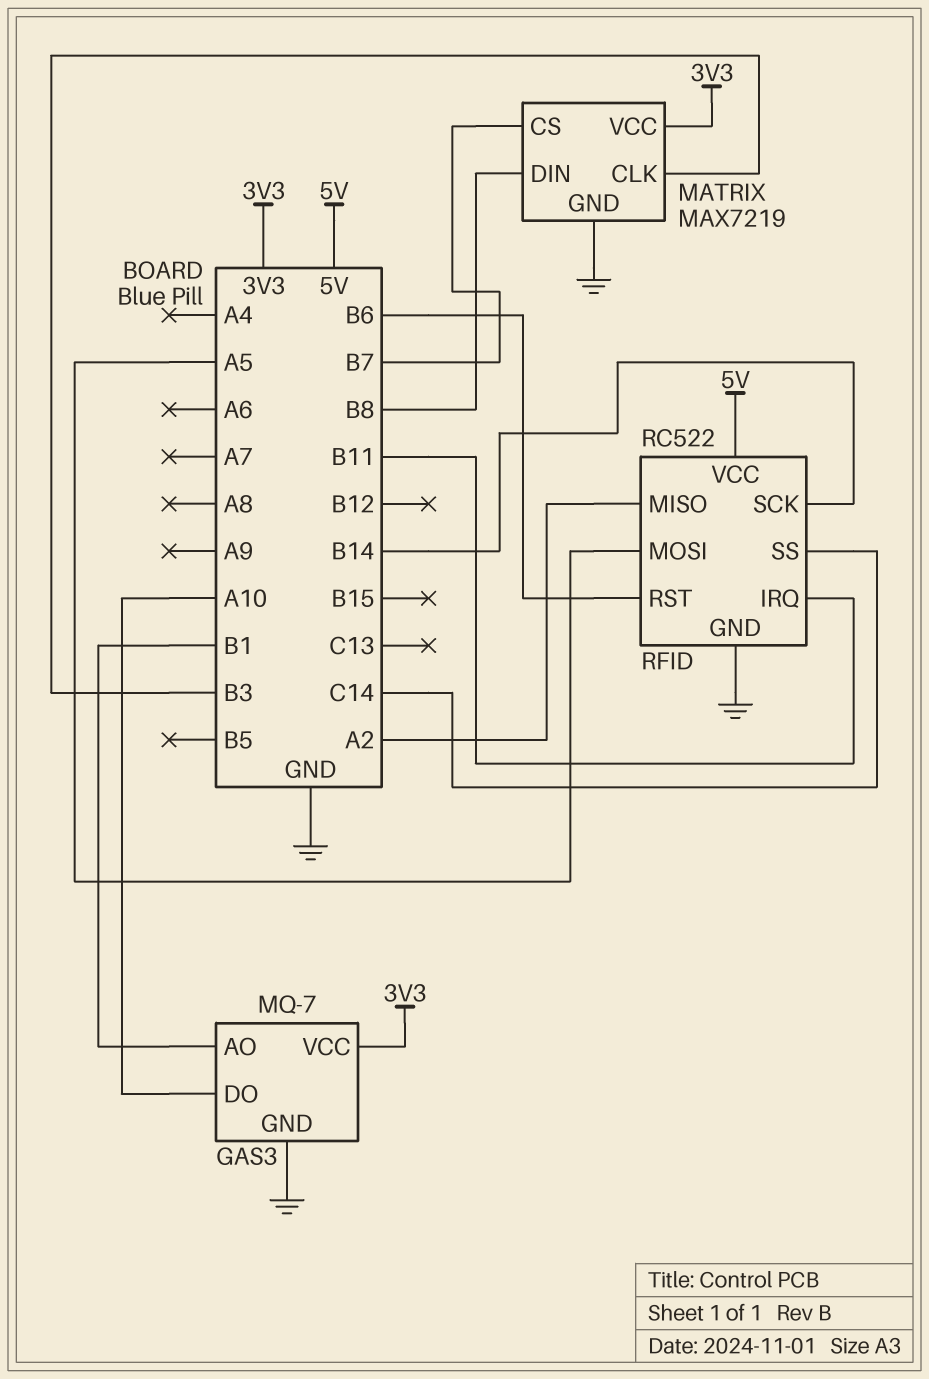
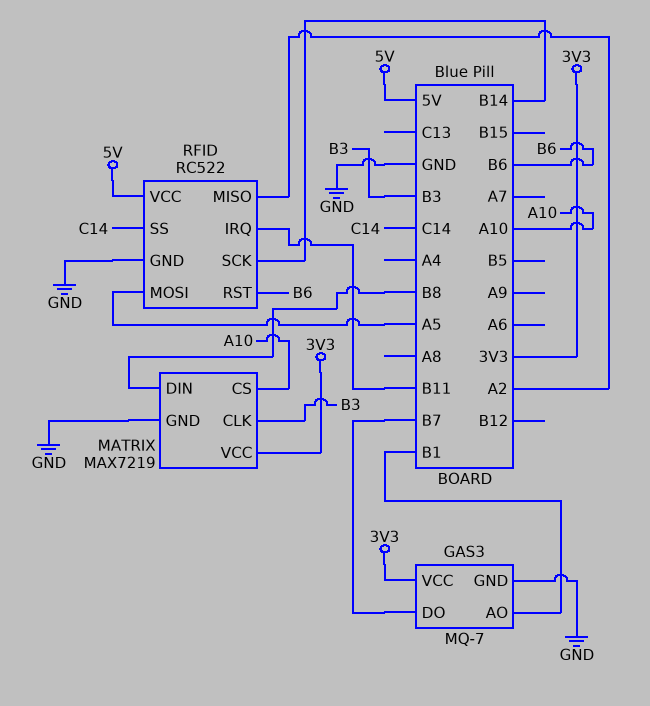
GAS3 pin DO: A10 -> B7
MATRIX pin CS: B7 -> A10

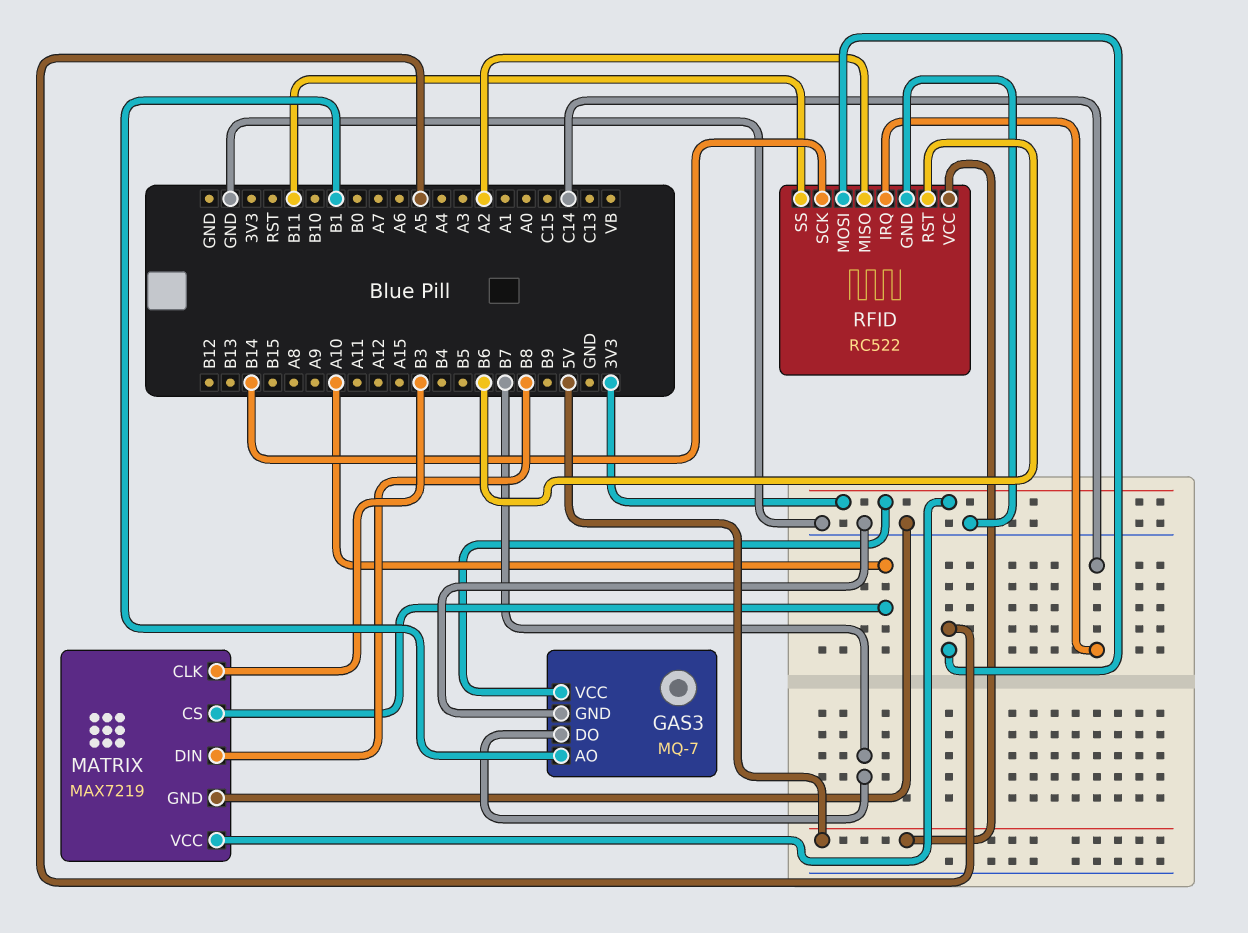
RFID pin IRQ: B11 -> C14
RFID pin SS: C14 -> B11

